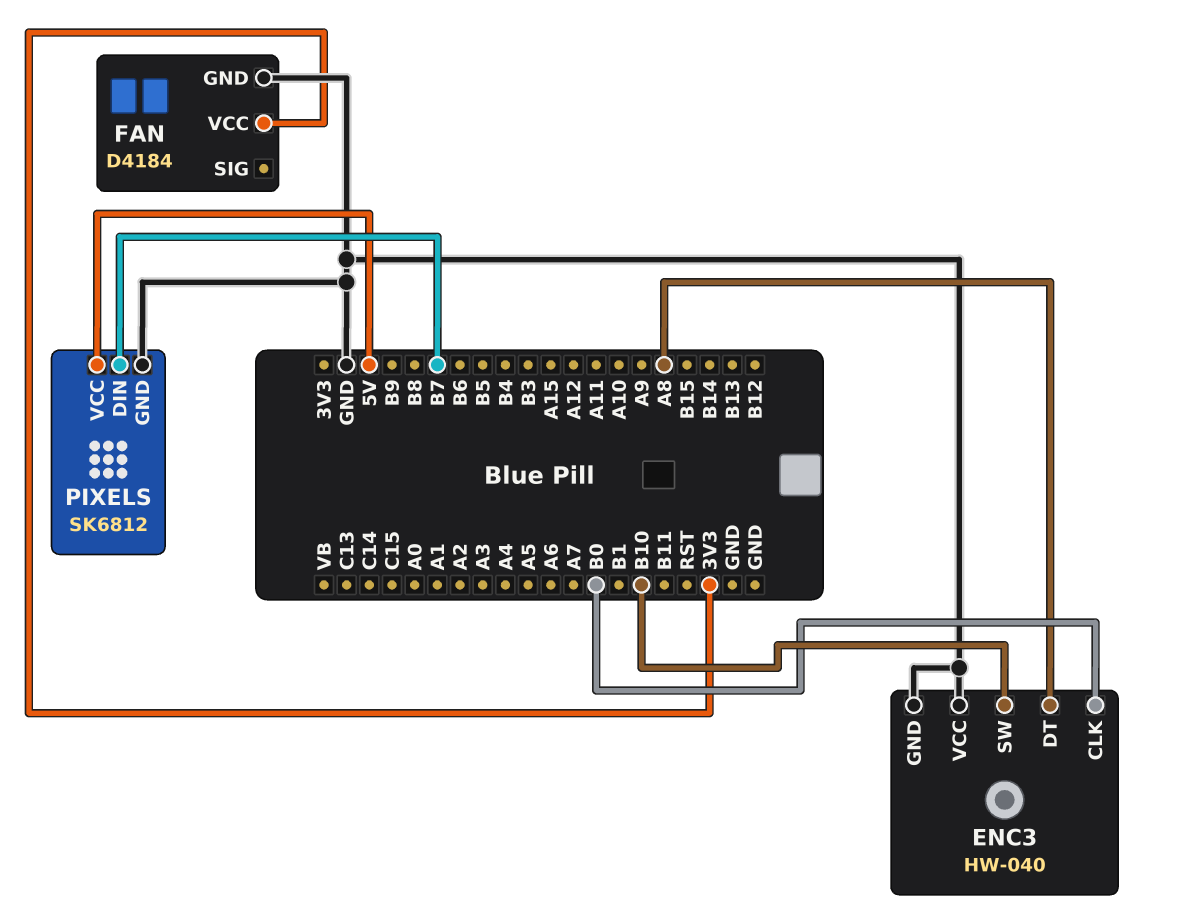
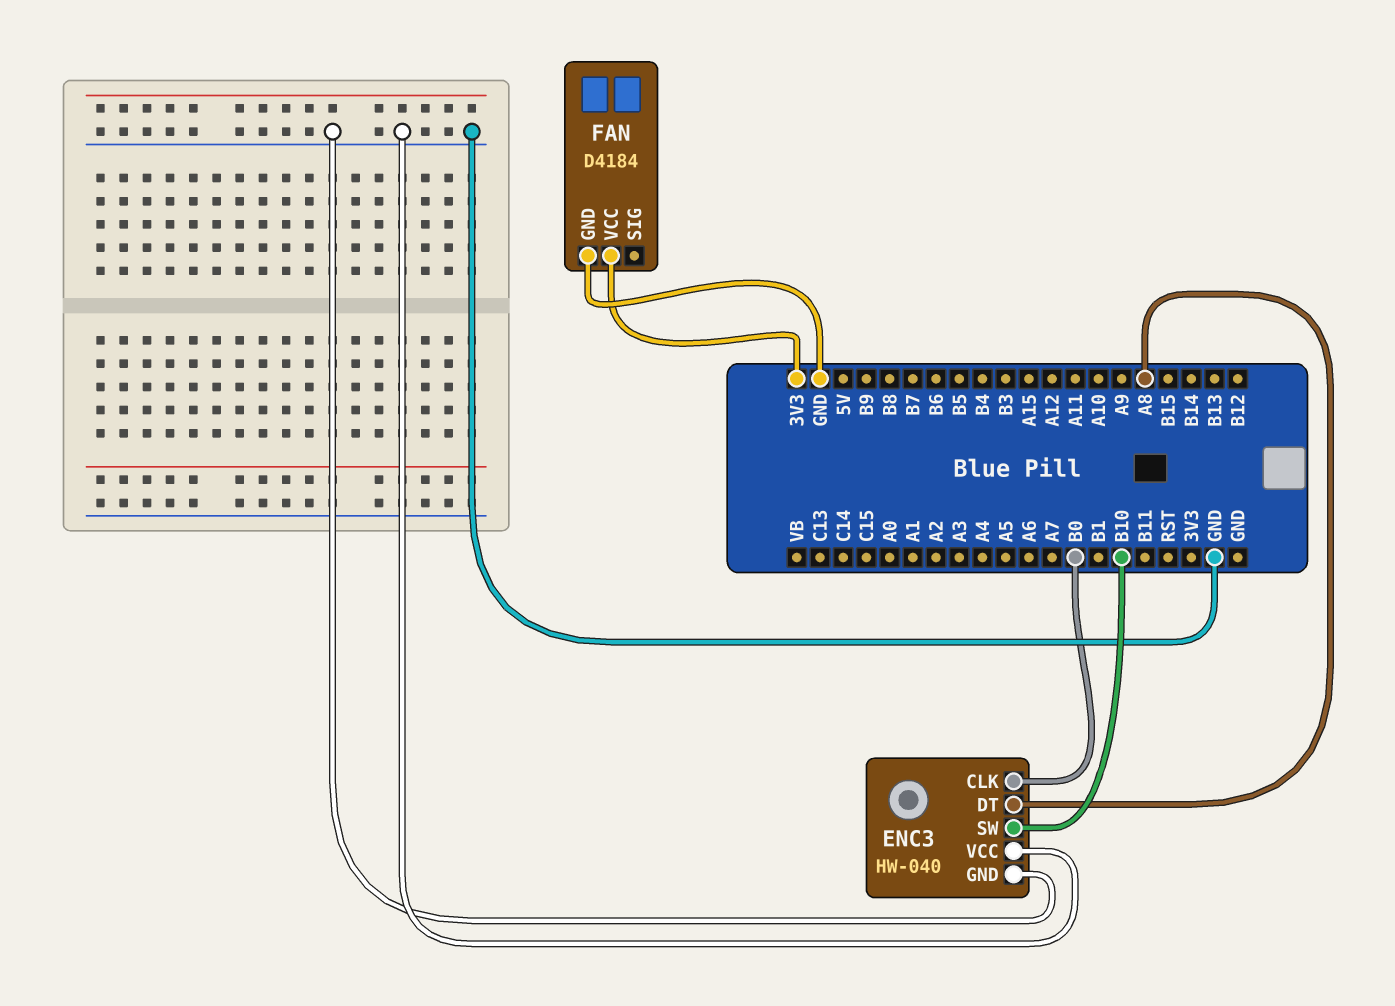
PIXELS: SK6812 -> none
PIXELS pin DIN: B7 -> none
PIXELS pin GND: GND -> none
PIXELS pin VCC: 5V -> none

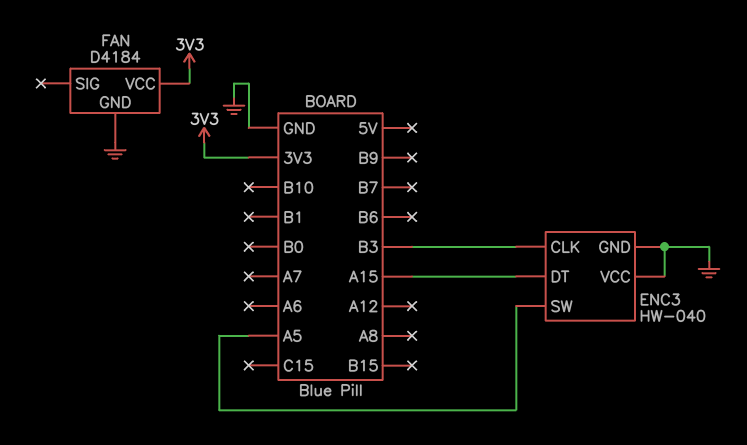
ENC3 pin CLK: B0 -> B3
ENC3 pin DT: A8 -> A15
ENC3 pin SW: B10 -> A5

